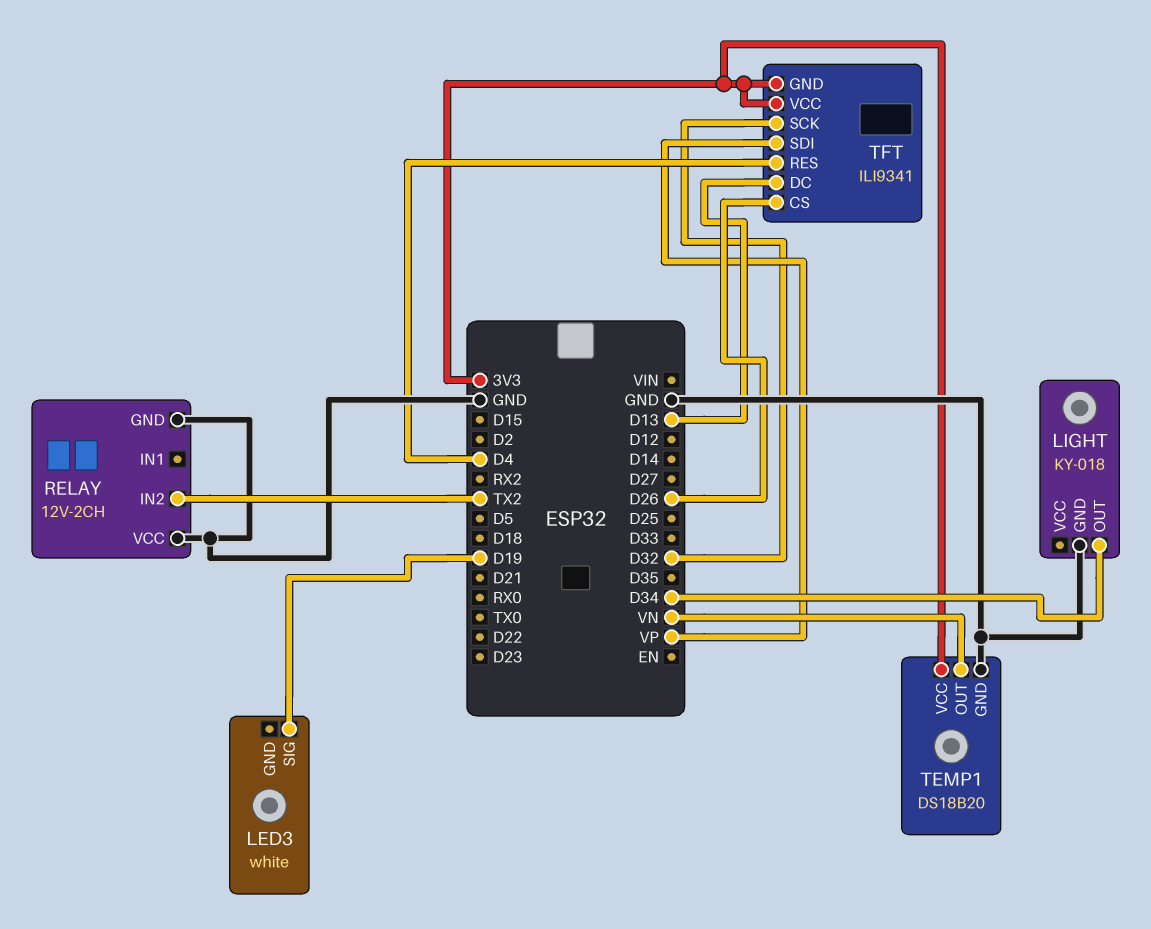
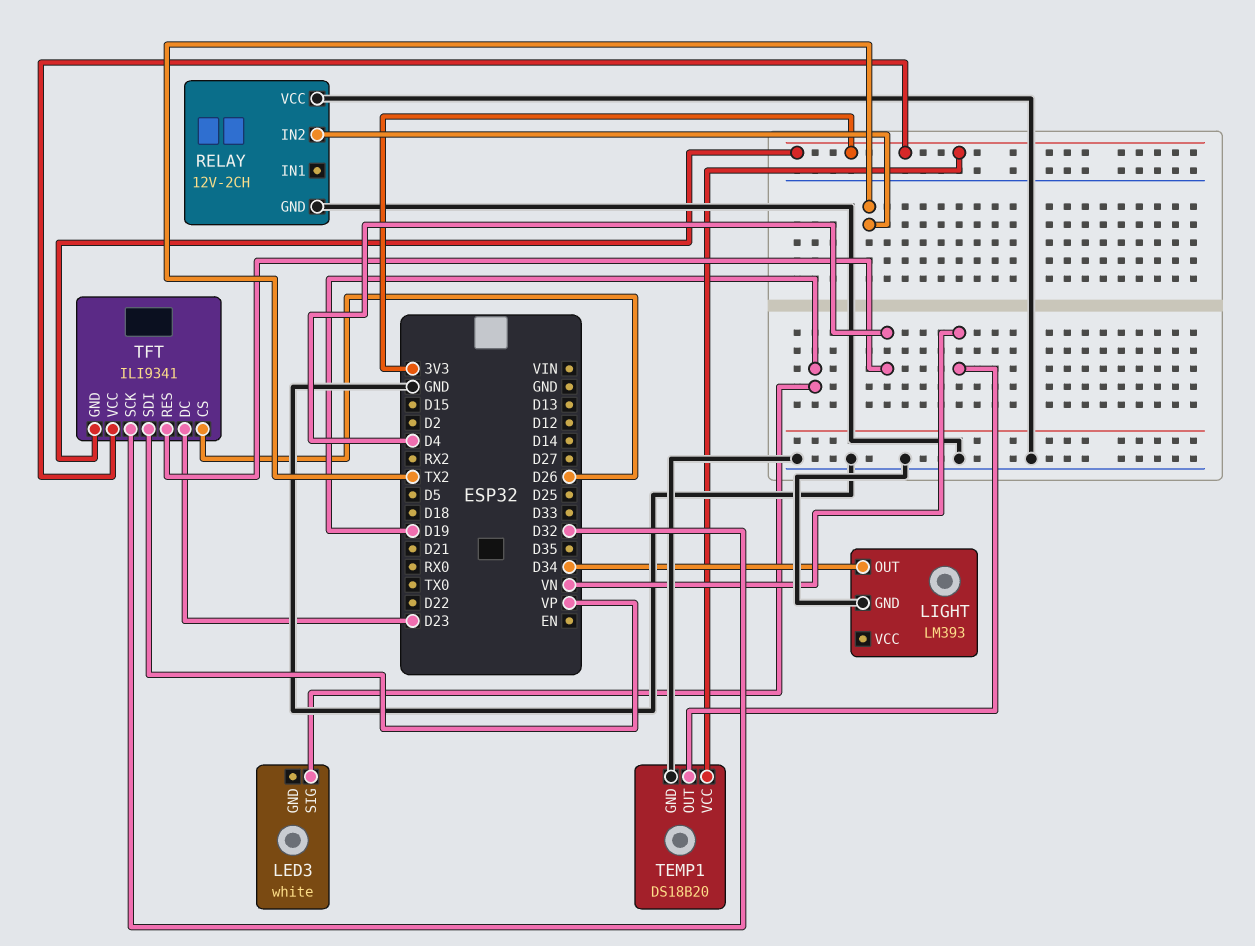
LIGHT: KY-018 -> LM393
TFT pin DC: D13 -> D23

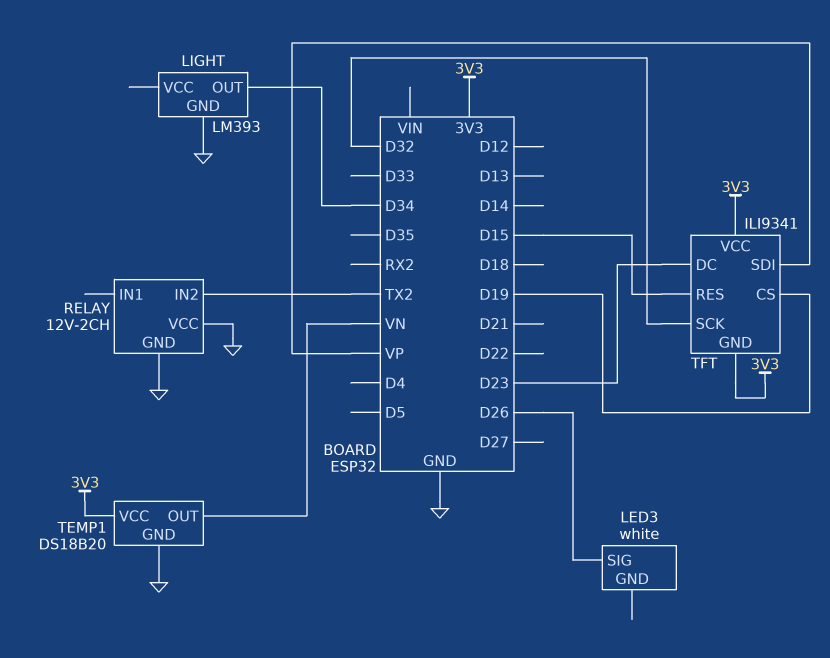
LED3 pin SIG: D19 -> D26
TFT pin CS: D26 -> D19
TFT pin RES: D4 -> D15

